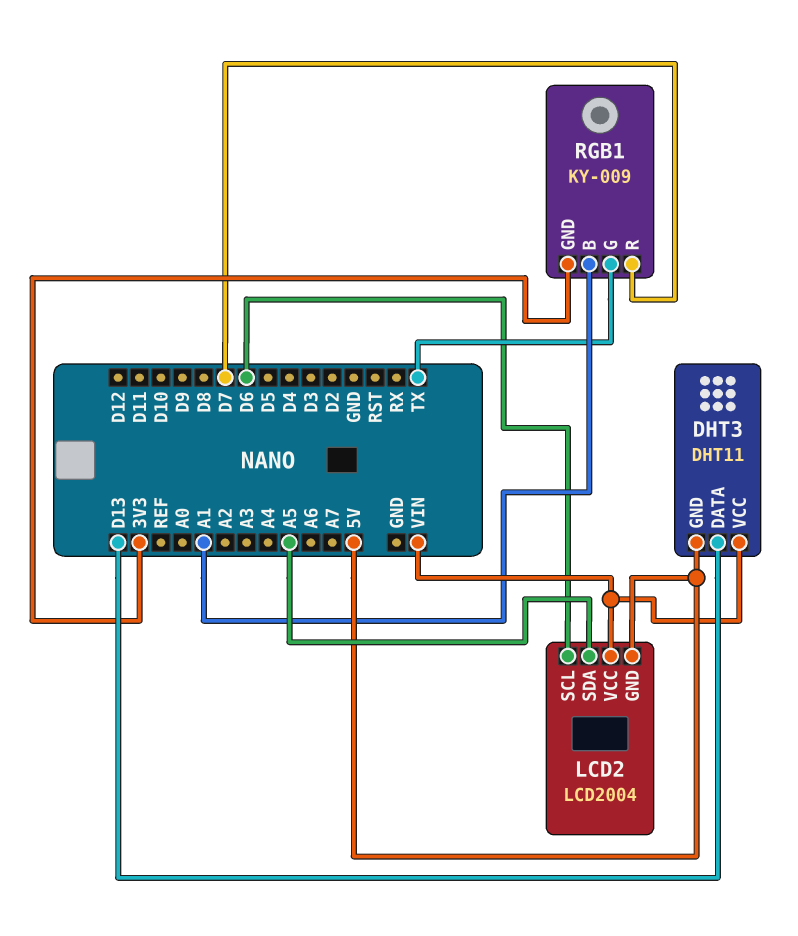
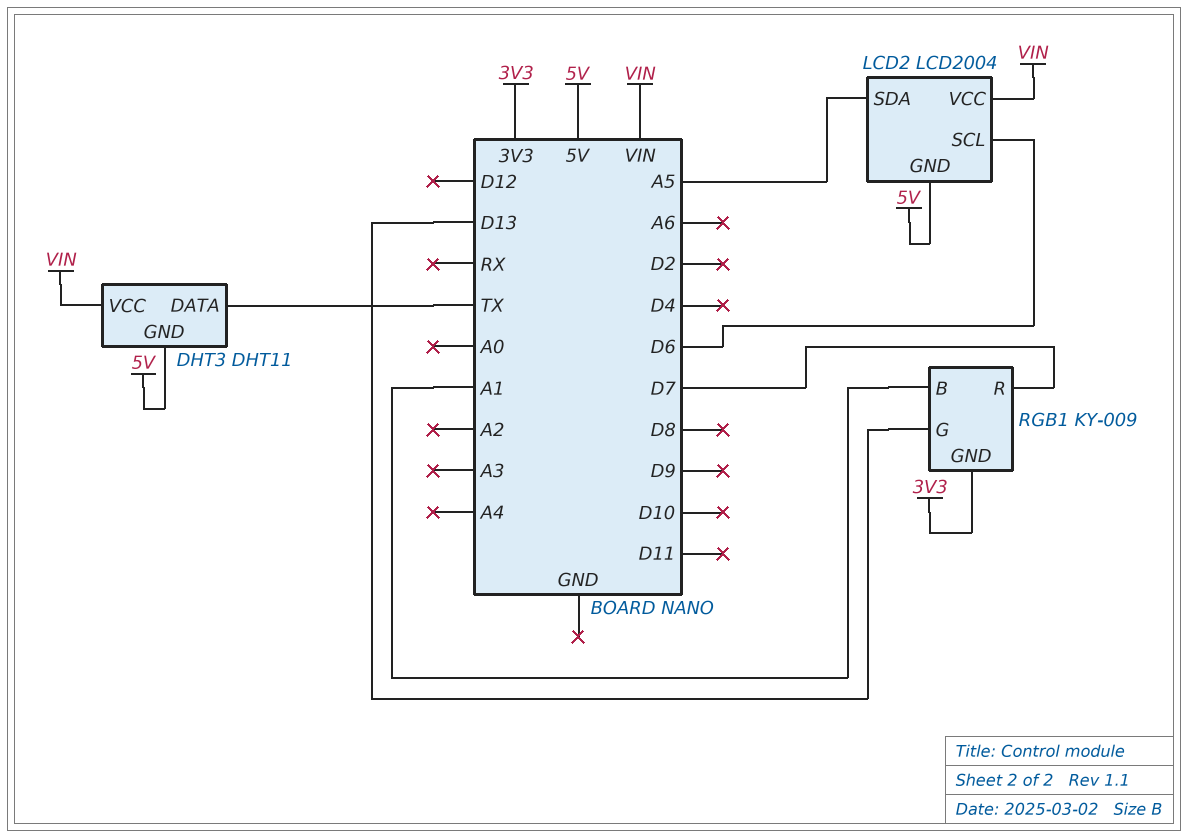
DHT3 pin DATA: D13 -> TX
RGB1 pin G: TX -> D13

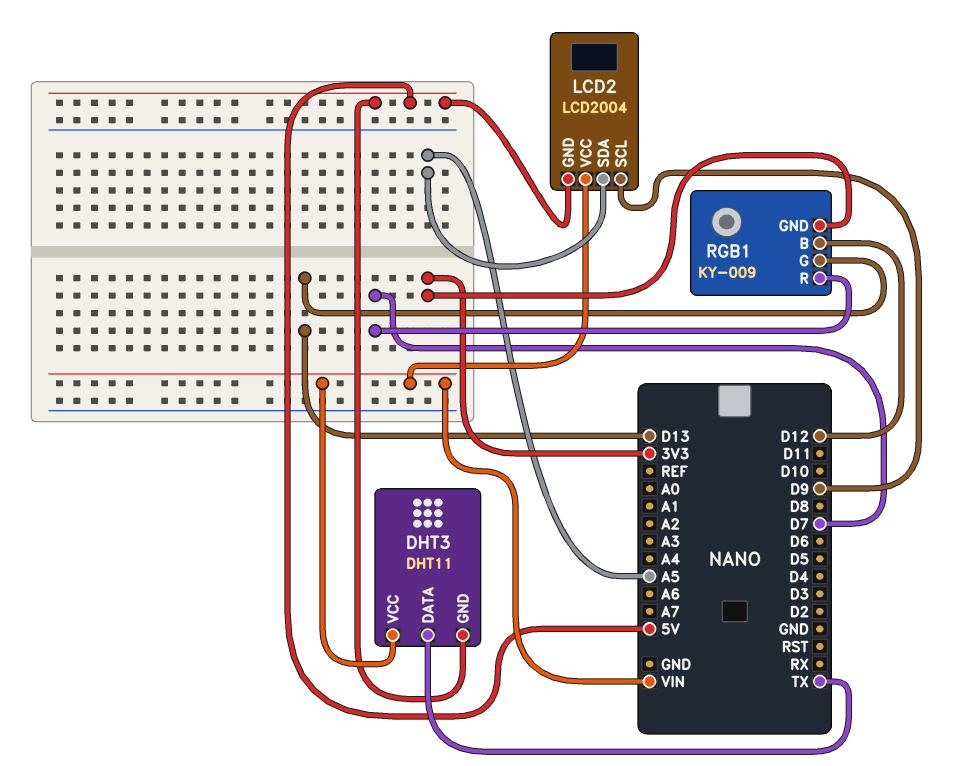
LCD2 pin SCL: D6 -> D9
RGB1 pin B: A1 -> D12

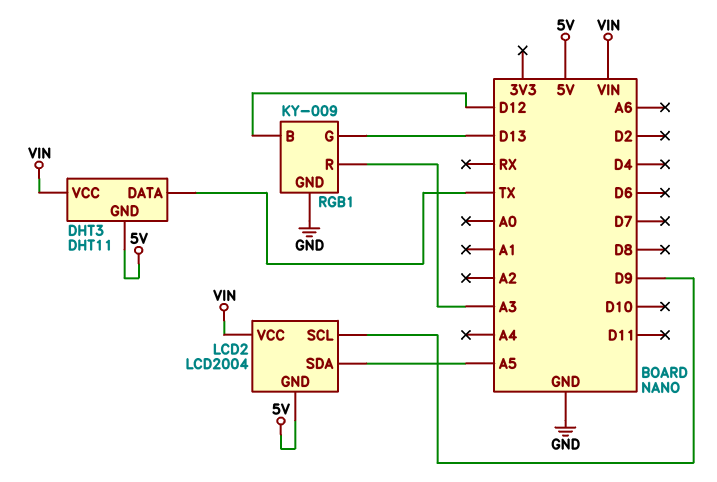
RGB1 pin GND: 3V3 -> GND
RGB1 pin R: D7 -> A3

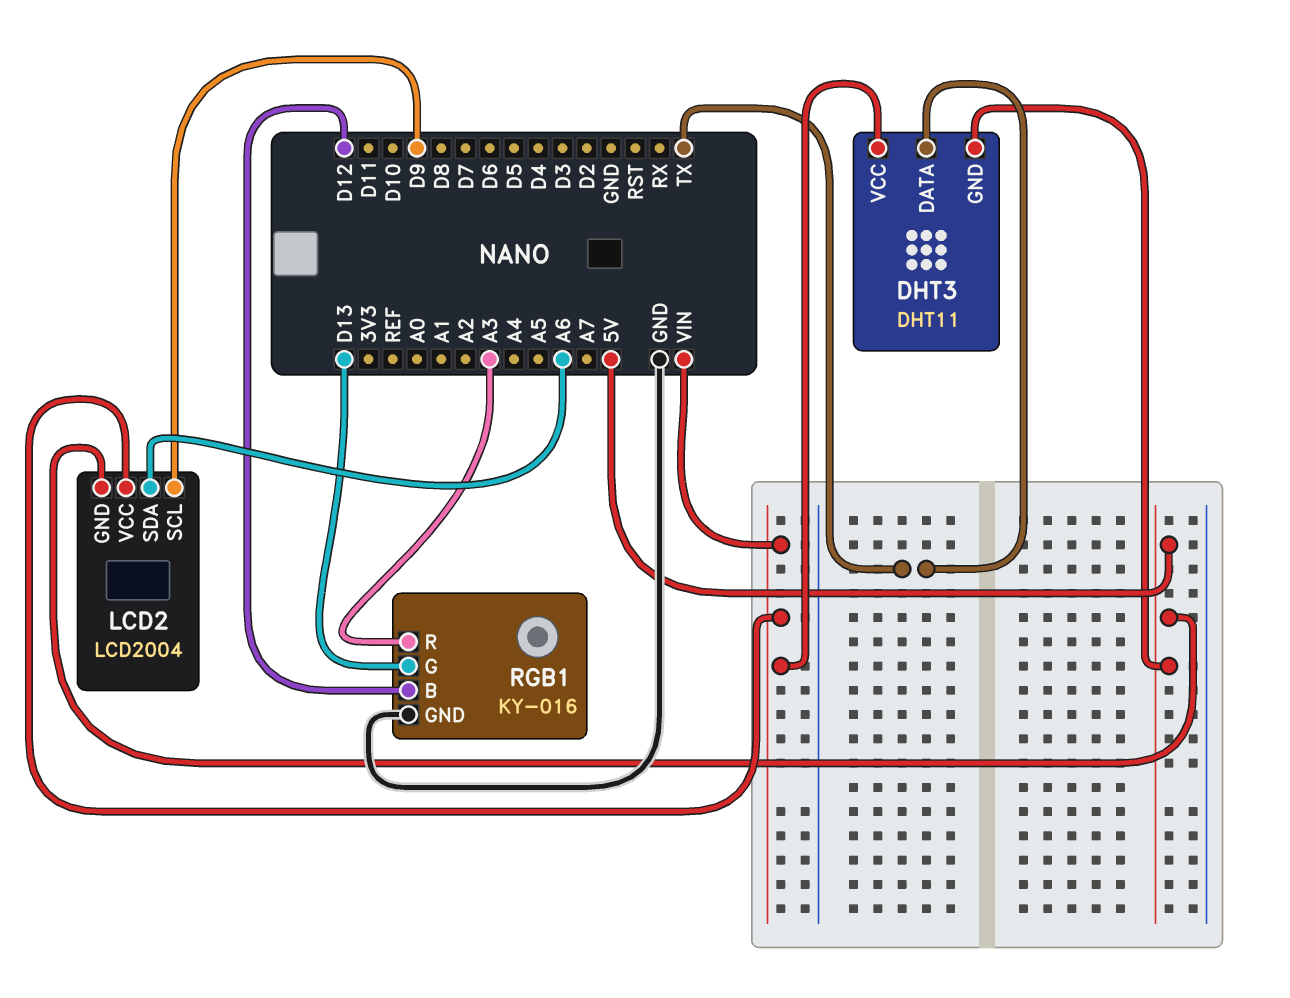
LCD2 pin SDA: A5 -> A6
RGB1: KY-009 -> KY-016

